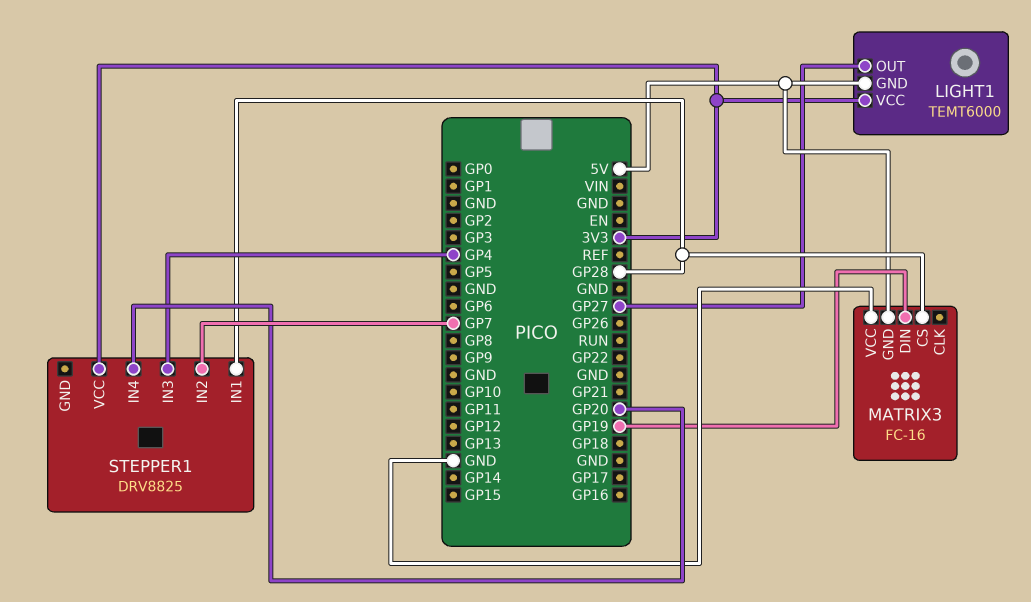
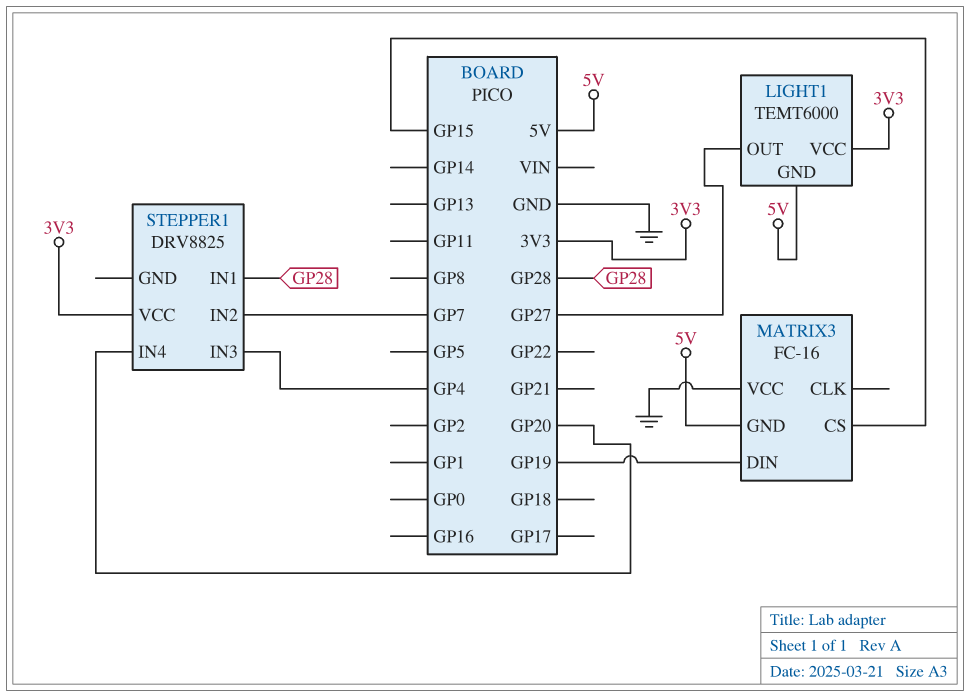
MATRIX3 pin CS: GP28 -> GP15

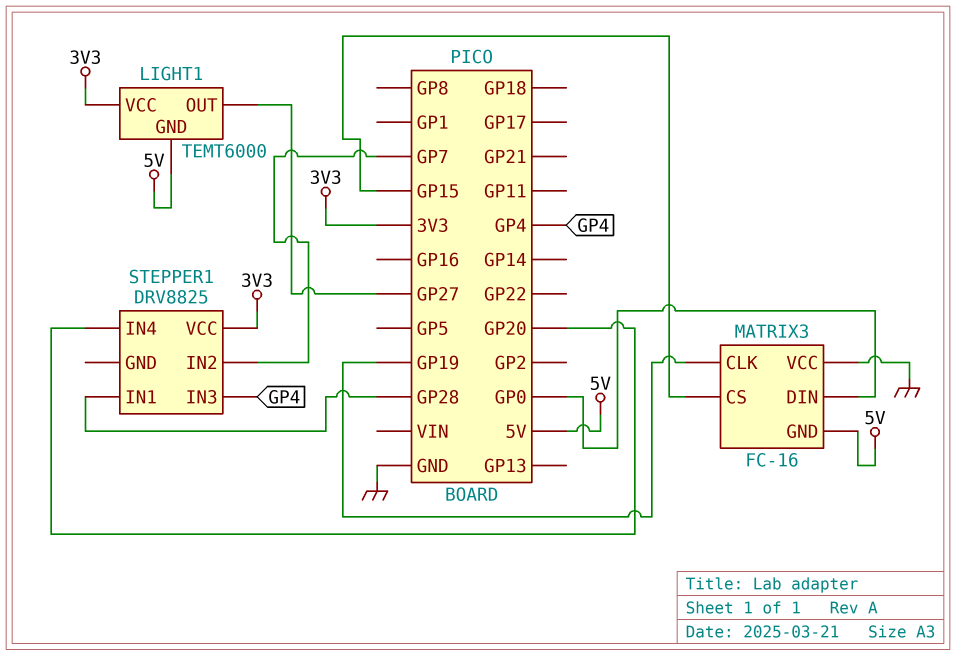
MATRIX3 pin CLK: none -> GP19
MATRIX3 pin DIN: GP19 -> GP0

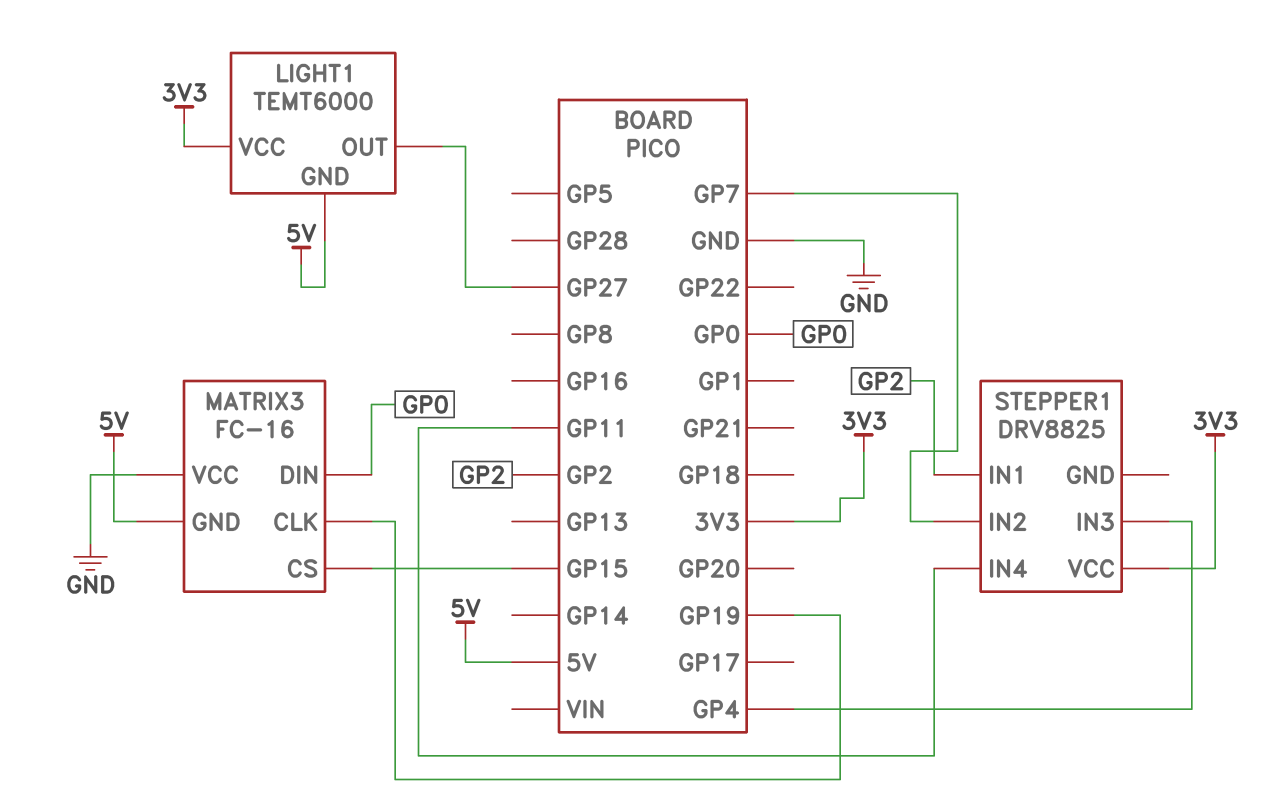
STEPPER1 pin IN1: GP28 -> GP2
STEPPER1 pin IN4: GP20 -> GP11

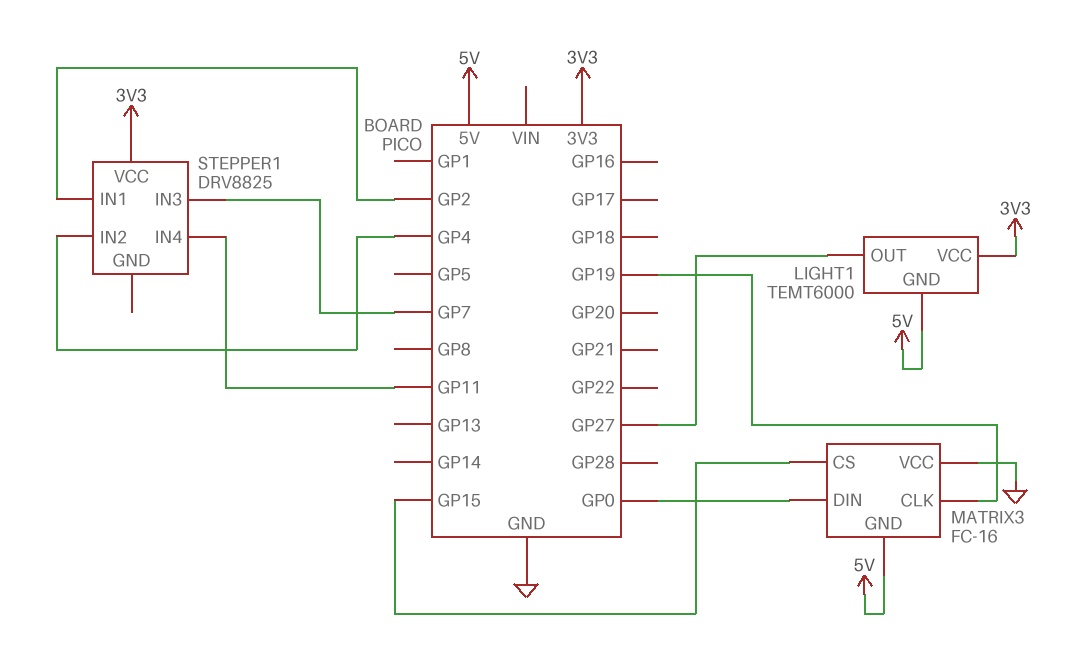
STEPPER1 pin IN2: GP7 -> GP4
STEPPER1 pin IN3: GP4 -> GP7

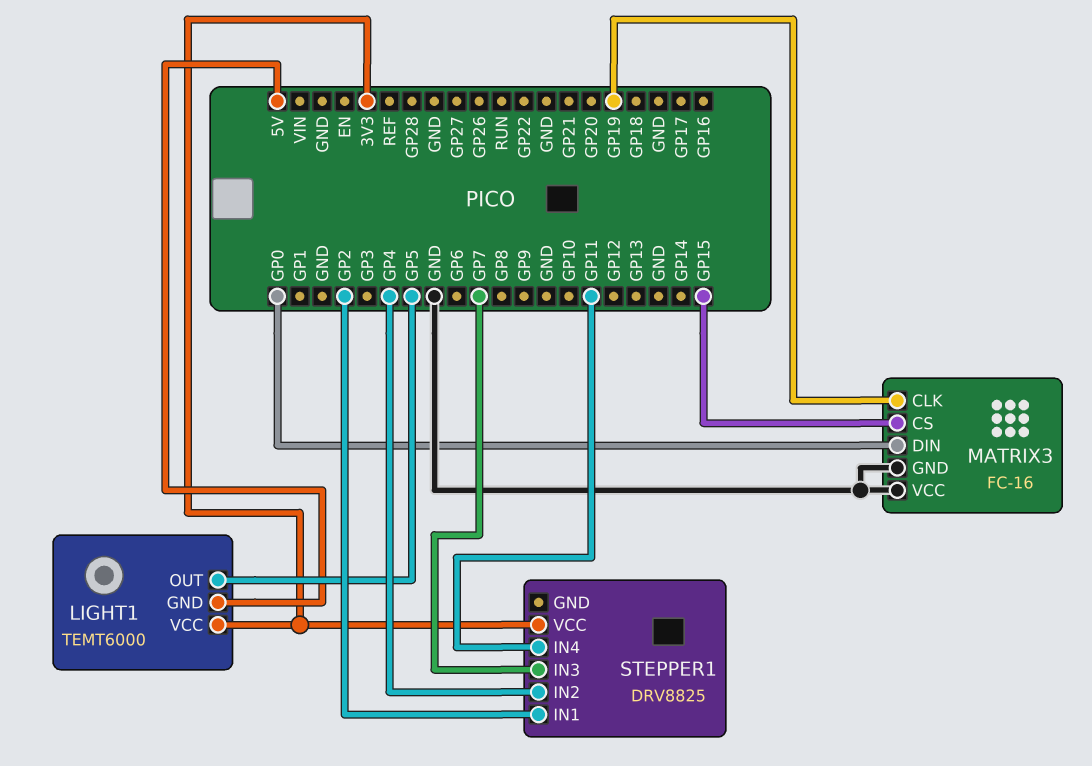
LIGHT1 pin OUT: GP27 -> GP5
MATRIX3 pin GND: 5V -> GND

